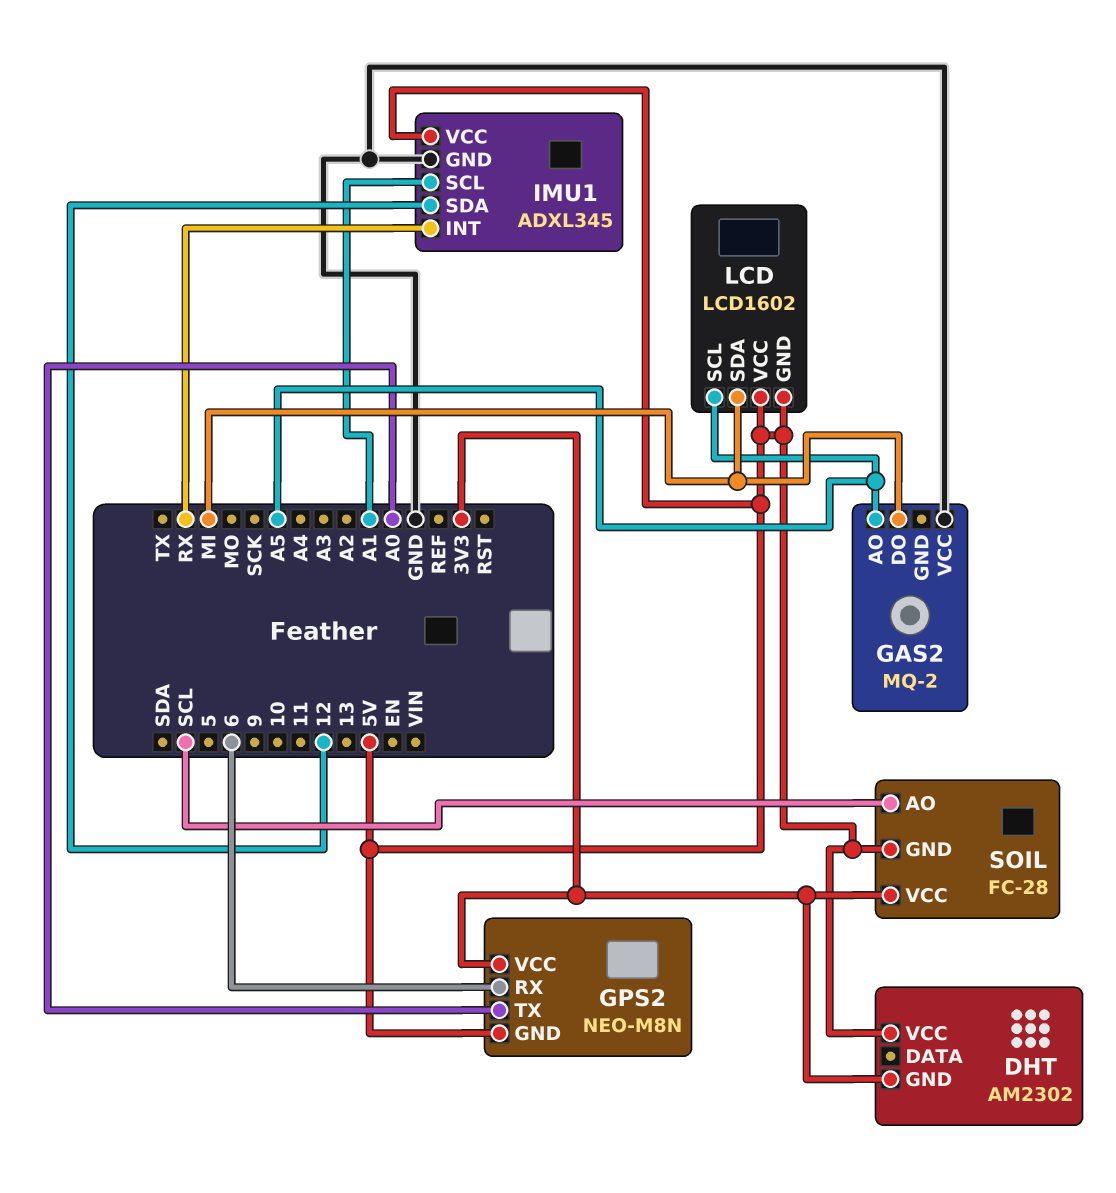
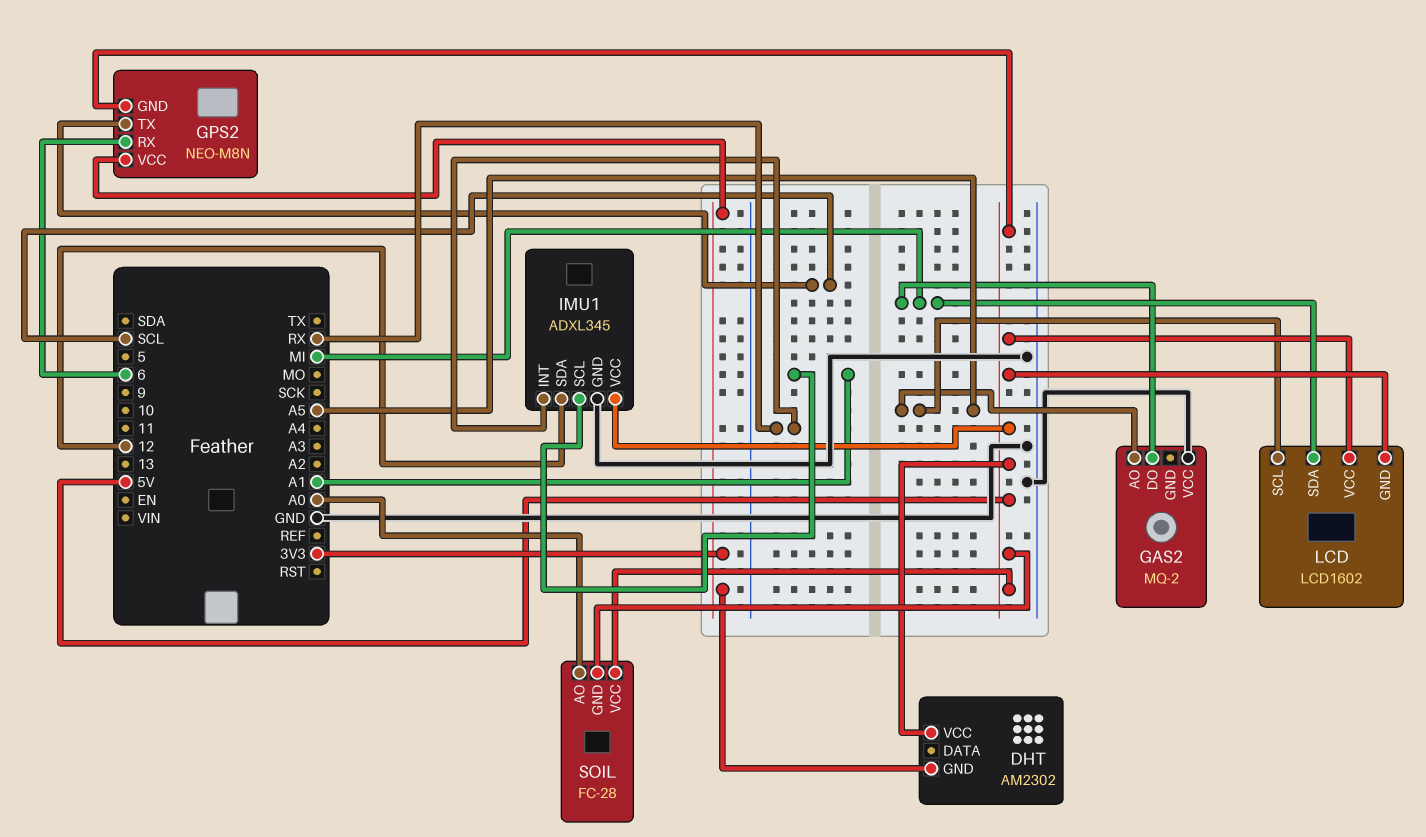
GPS2 pin TX: A0 -> SCL
SOIL pin AO: SCL -> A0
SOIL pin VCC: 3V3 -> 5V

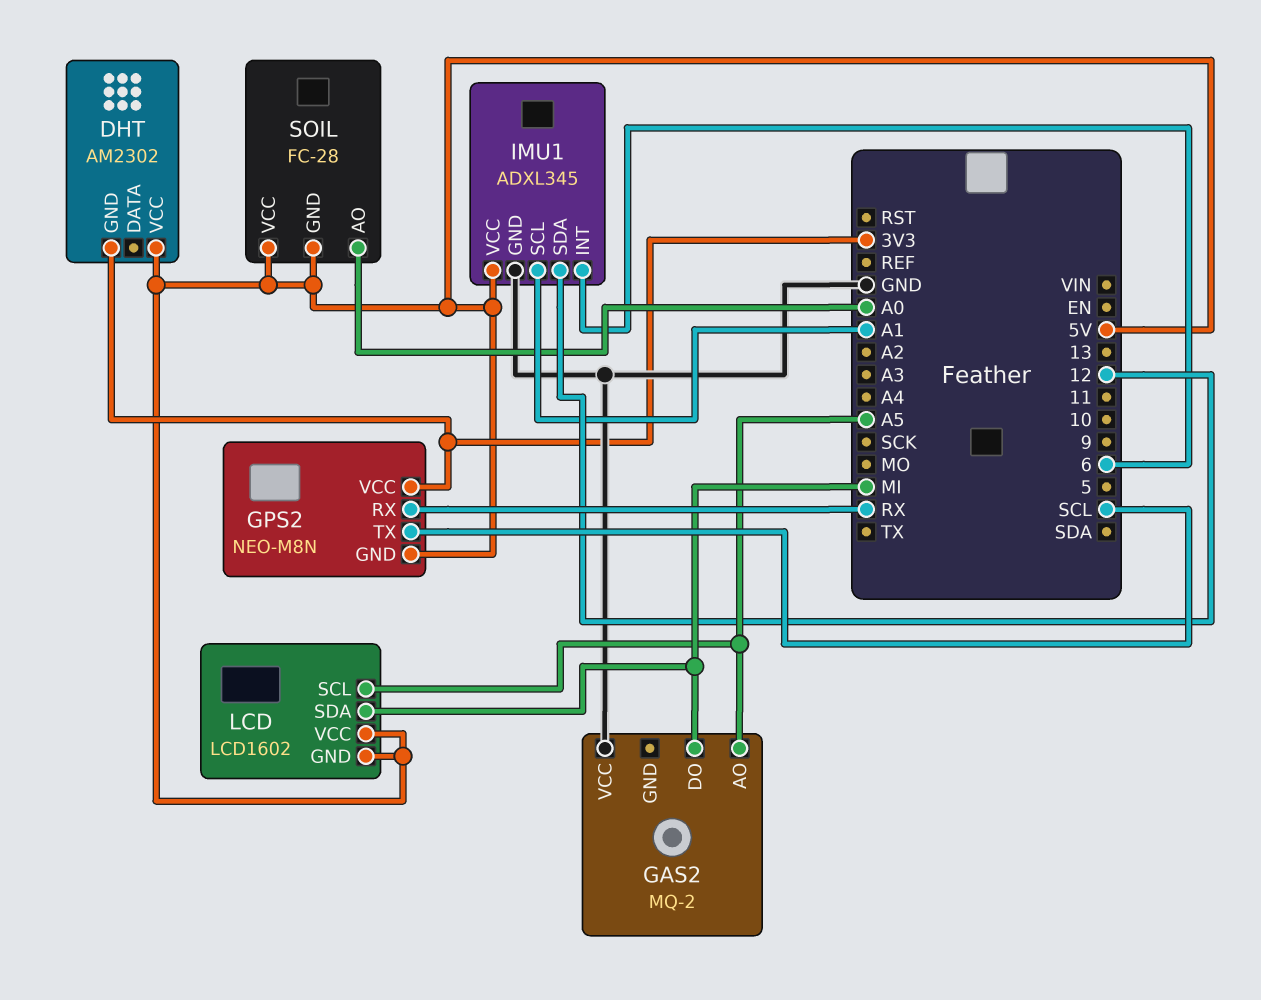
GPS2 pin RX: 6 -> RX
IMU1 pin INT: RX -> 6

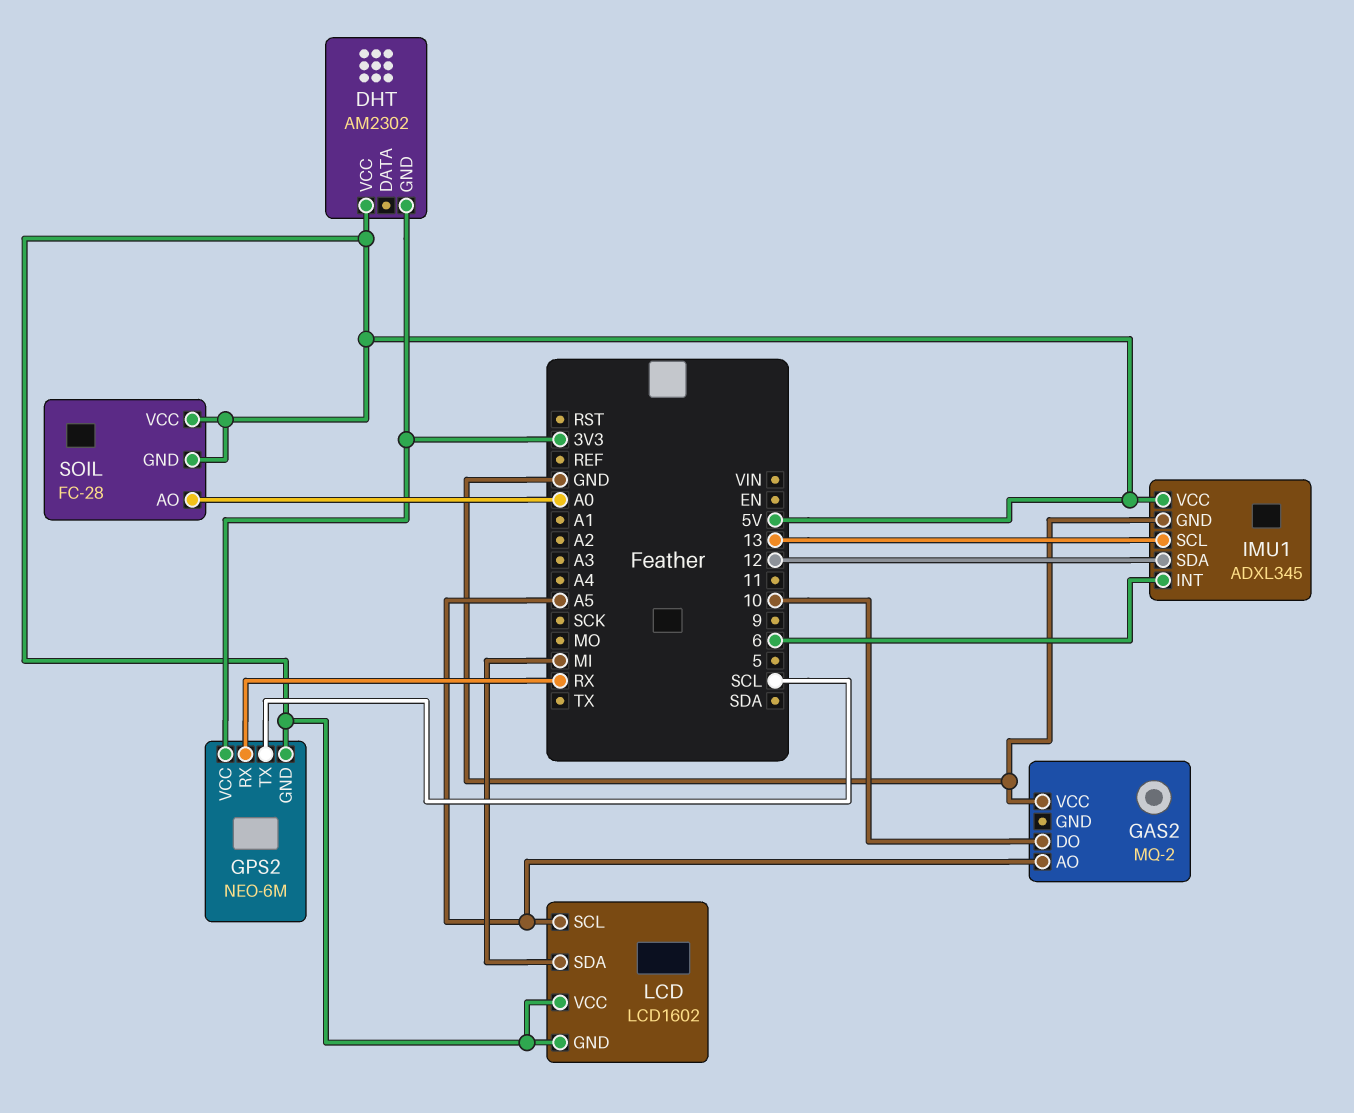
GAS2 pin DO: MI -> 10
GPS2: NEO-M8N -> NEO-6M
IMU1 pin SCL: A1 -> 13

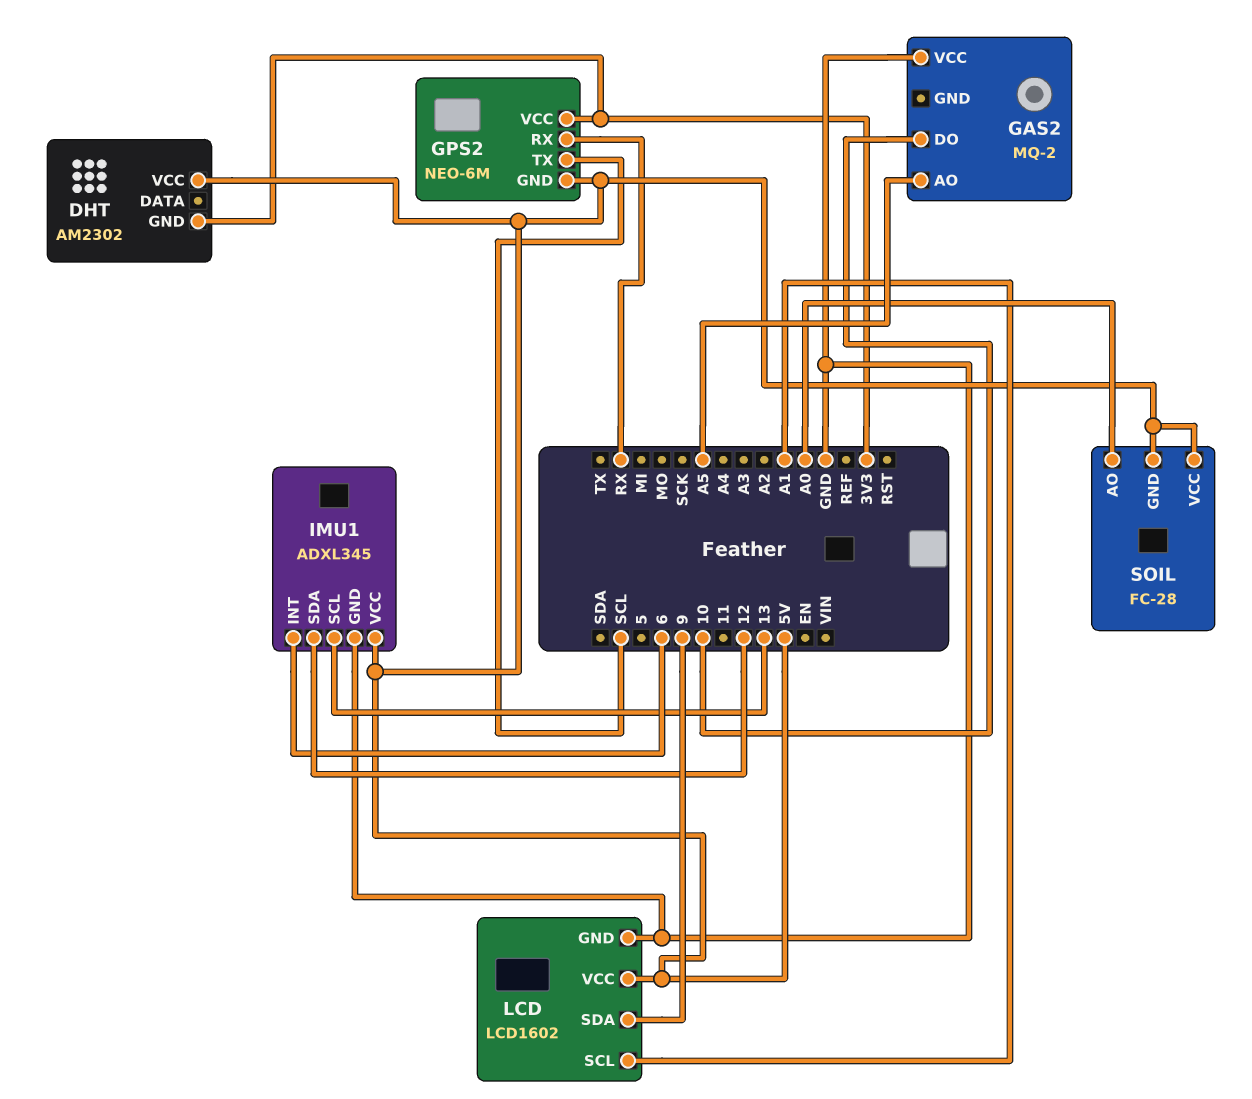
LCD pin GND: 5V -> GND
LCD pin SCL: A5 -> A1
LCD pin SDA: MI -> 9

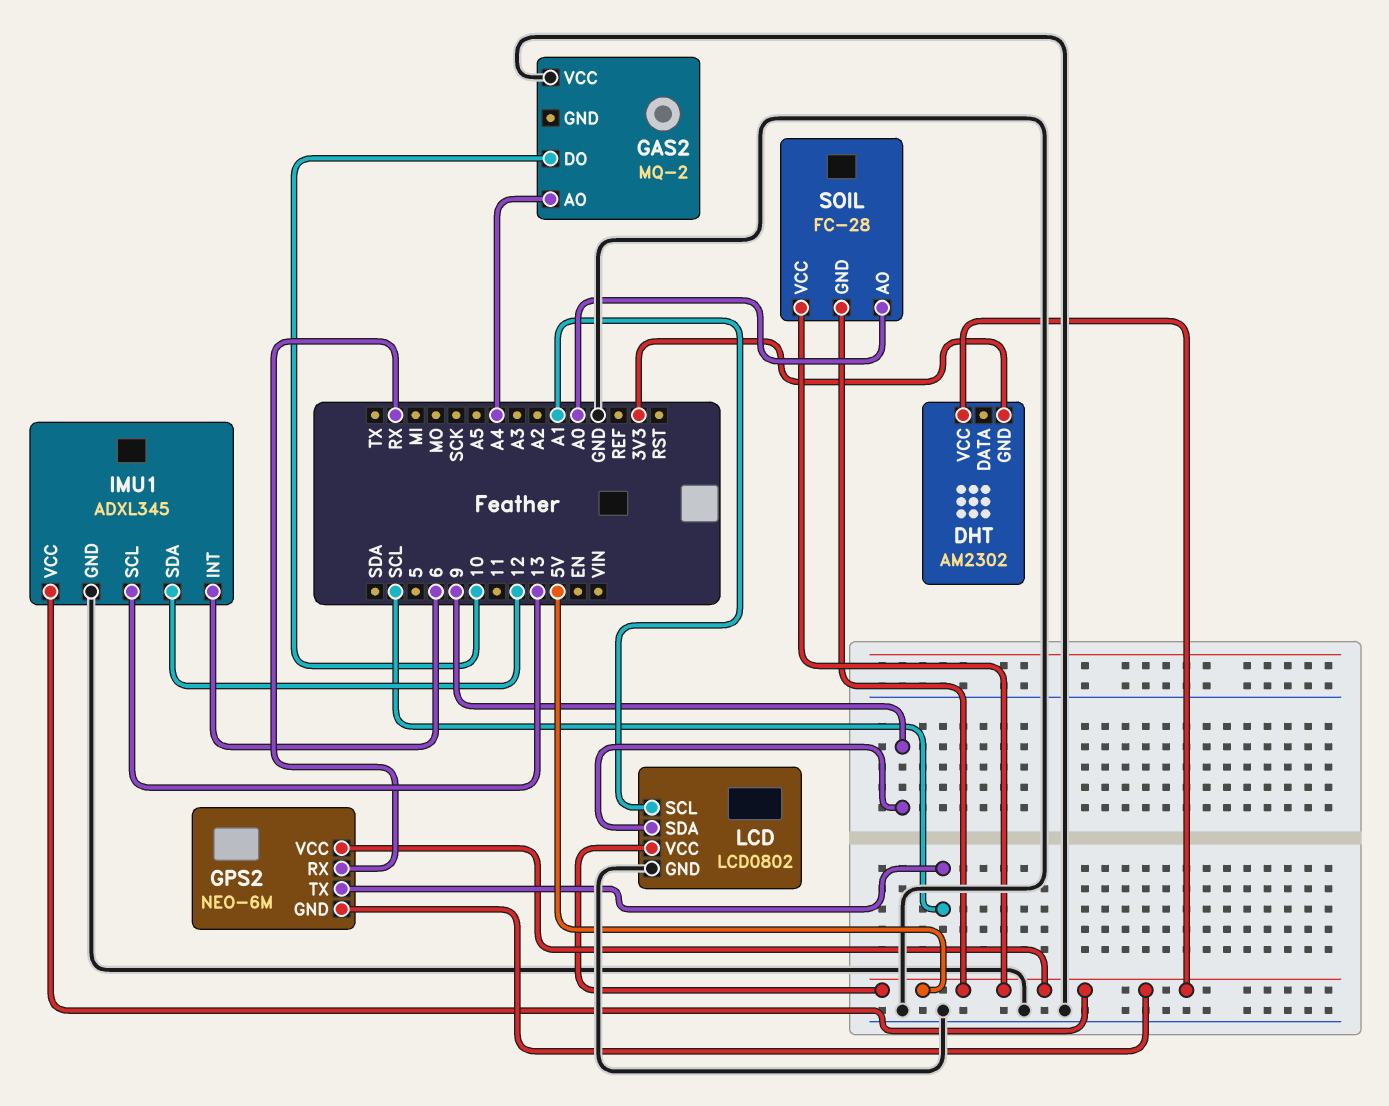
GAS2 pin AO: A5 -> A4
GPS2 pin VCC: 3V3 -> 5V
LCD: LCD1602 -> LCD0802

